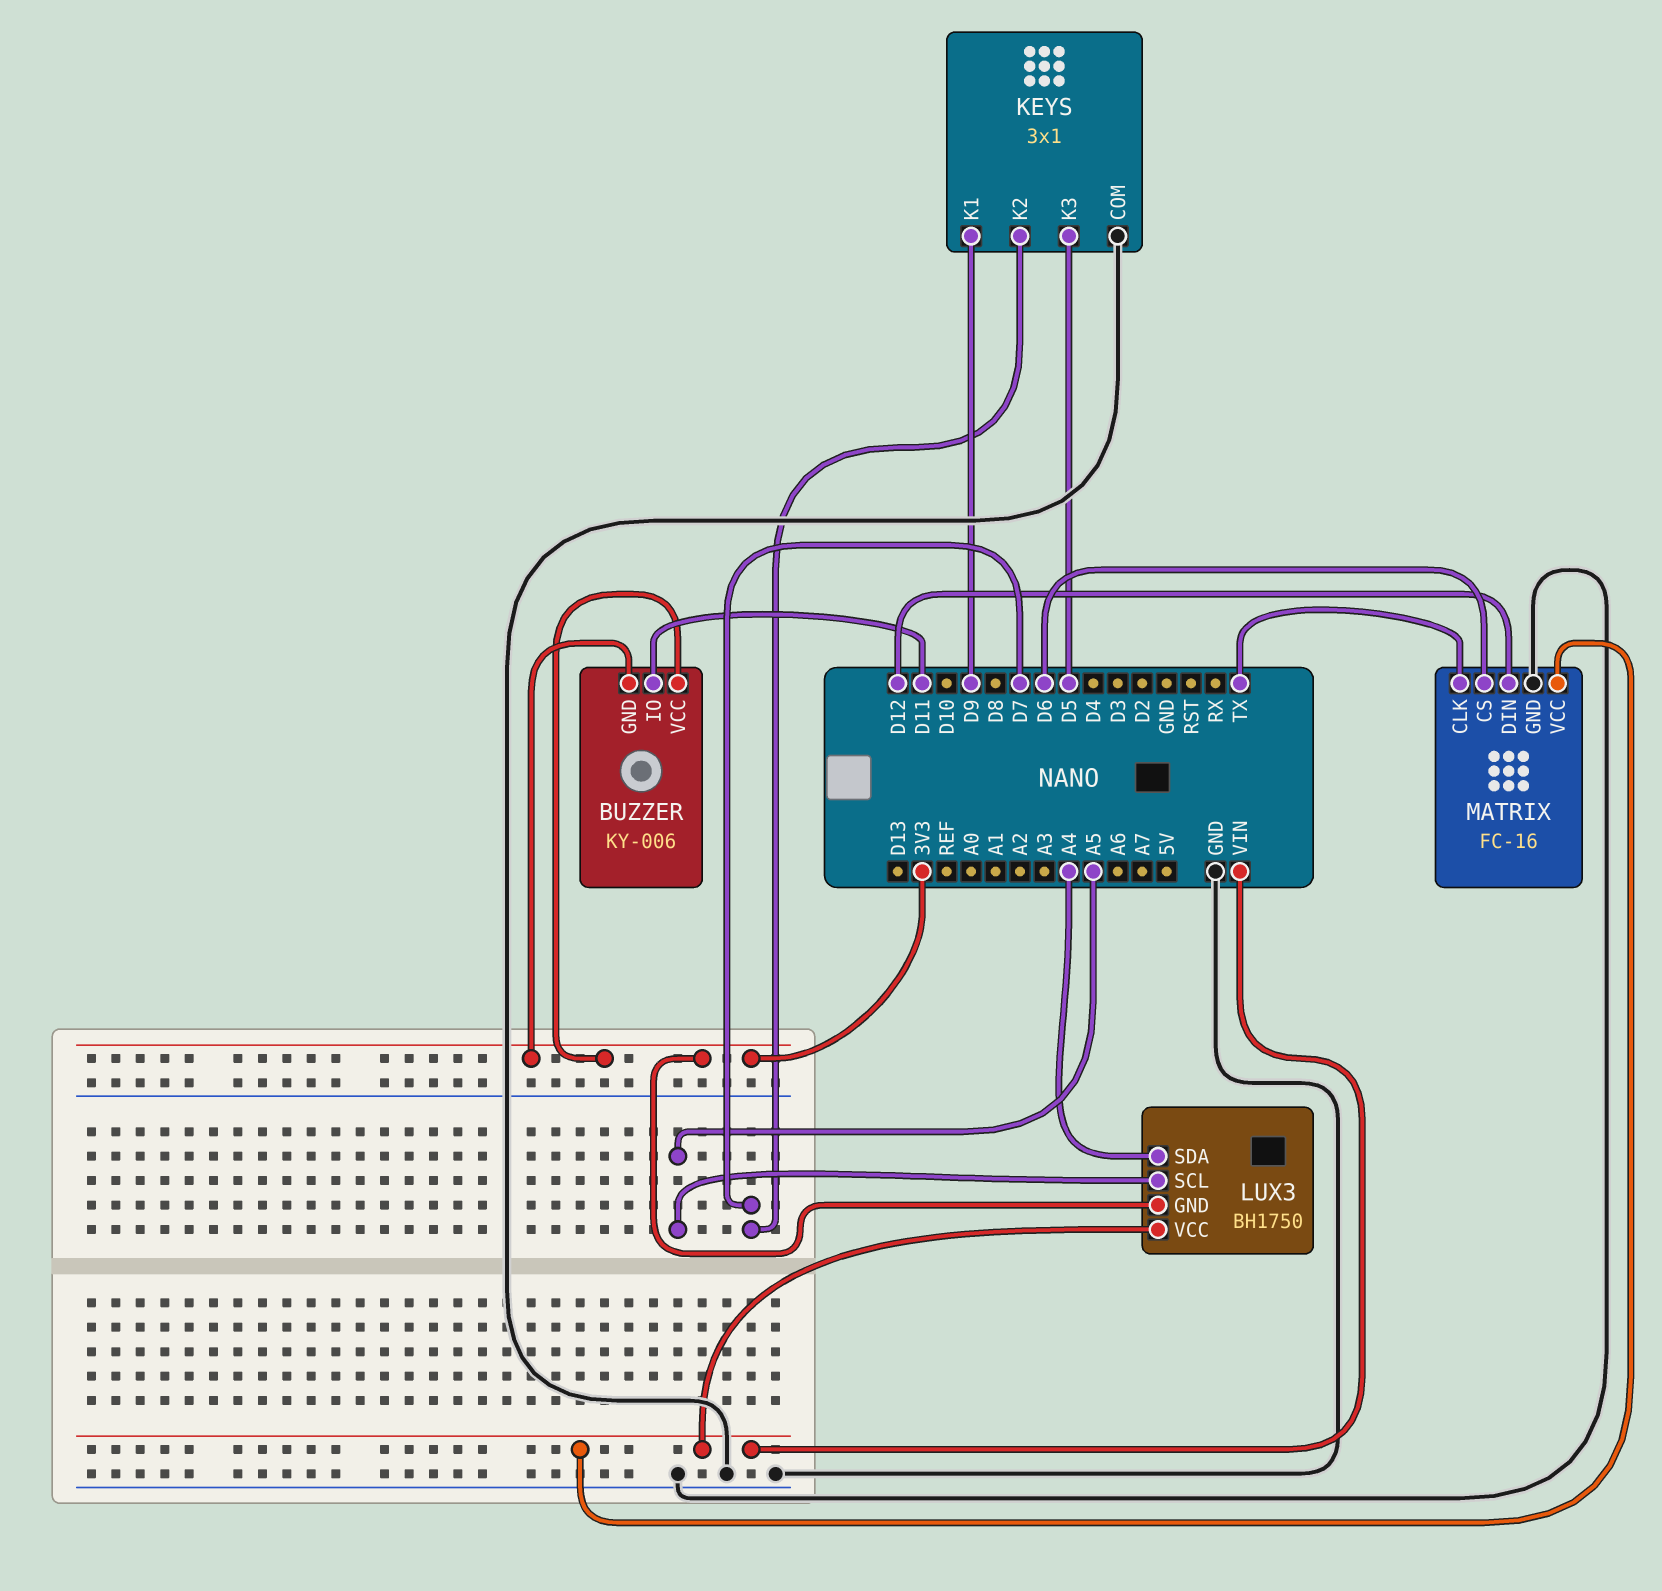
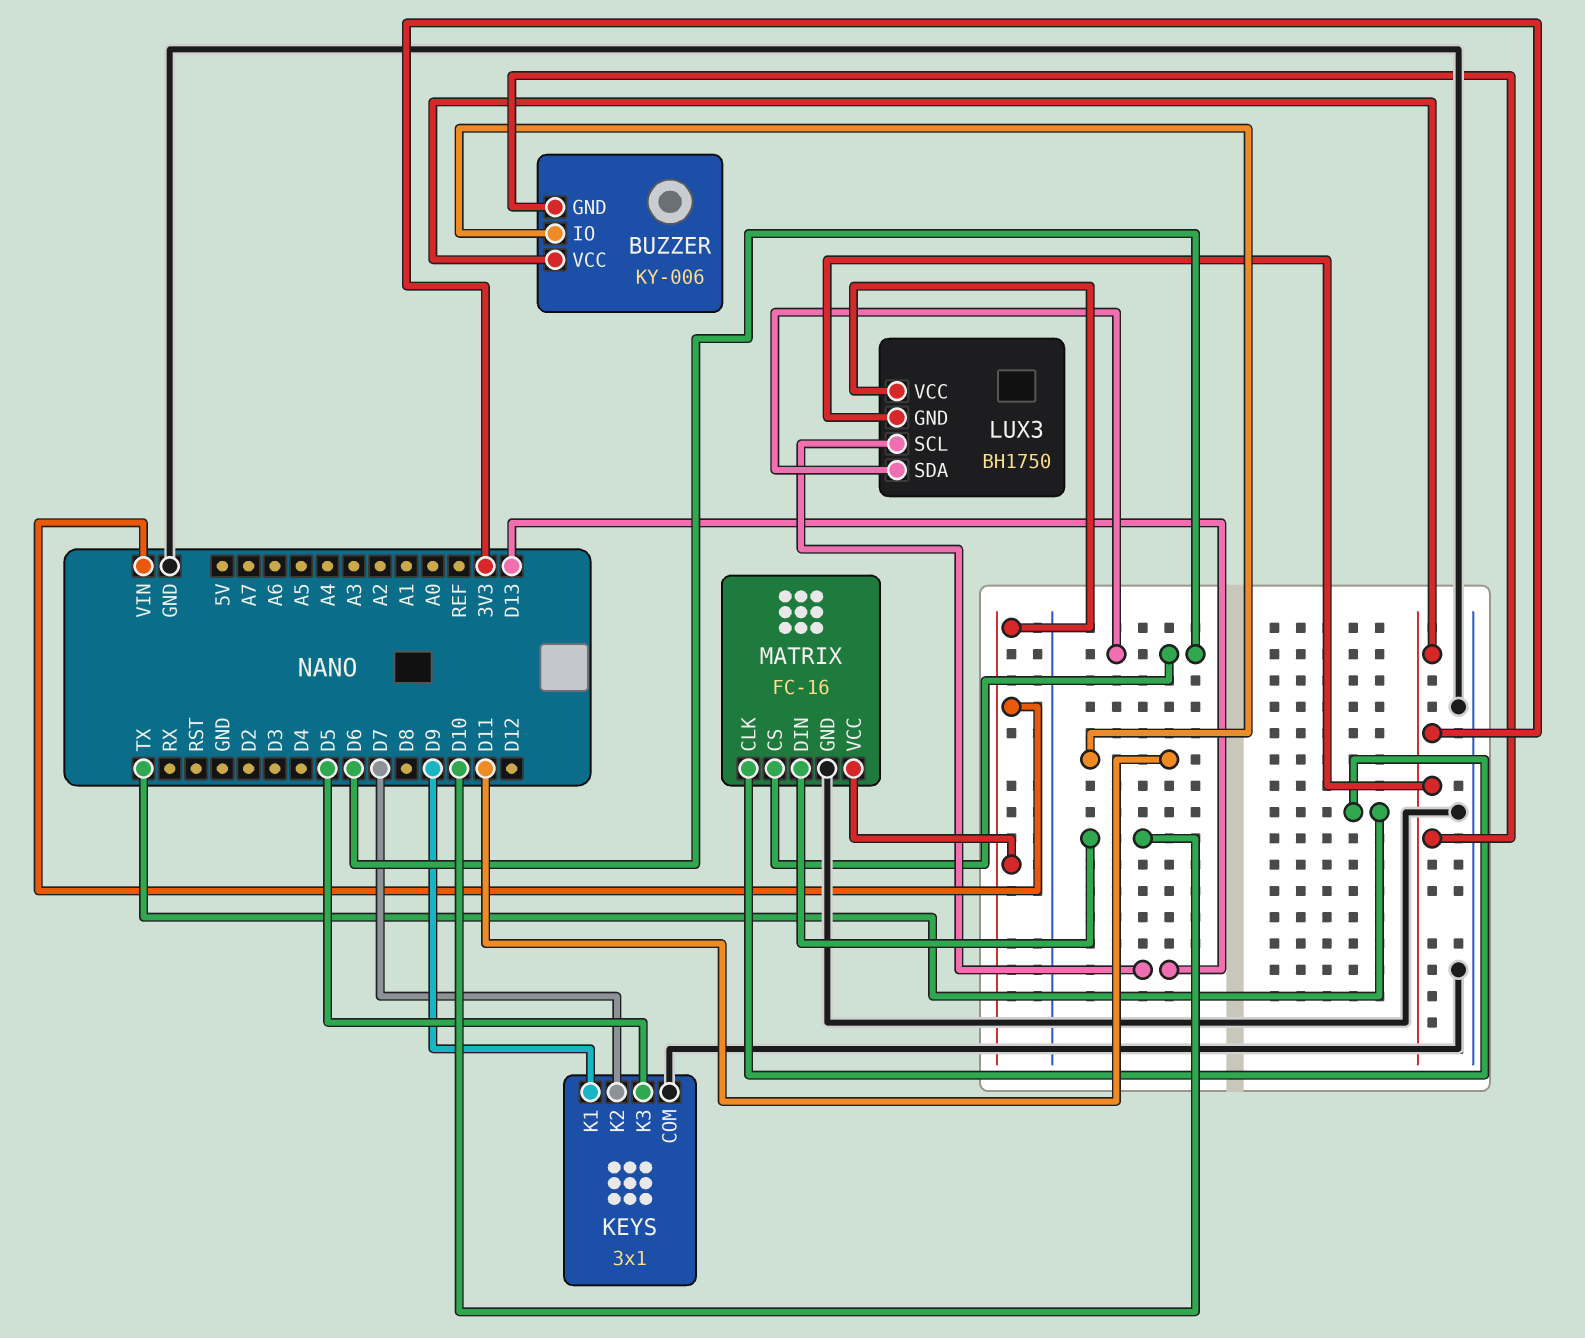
LUX3 pin SCL: A5 -> D13
LUX3 pin SDA: A4 -> D6
MATRIX pin DIN: D12 -> D10

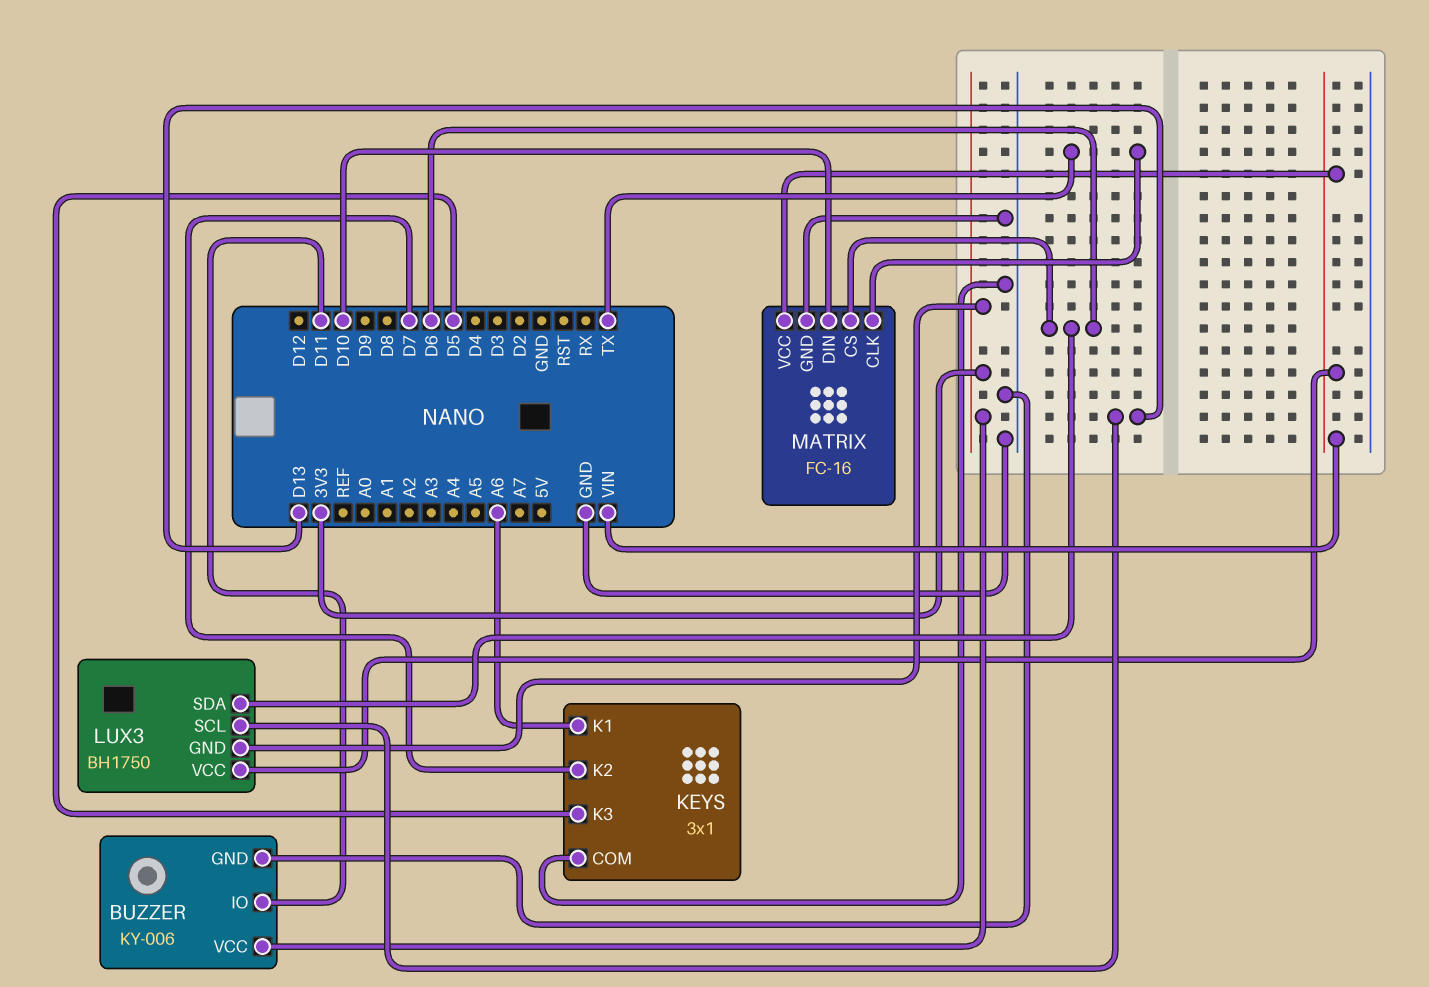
BUZZER pin GND: 3V3 -> GND
KEYS pin K1: D9 -> A6

